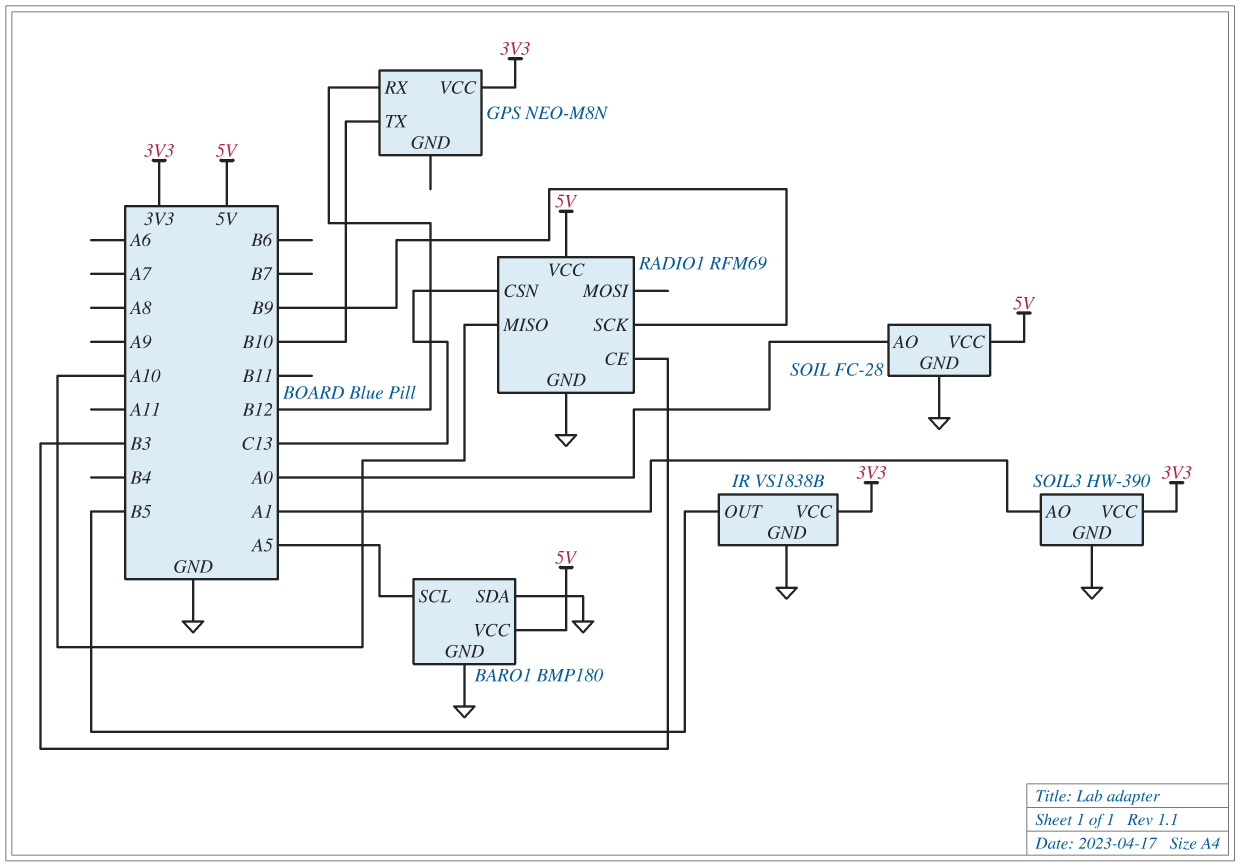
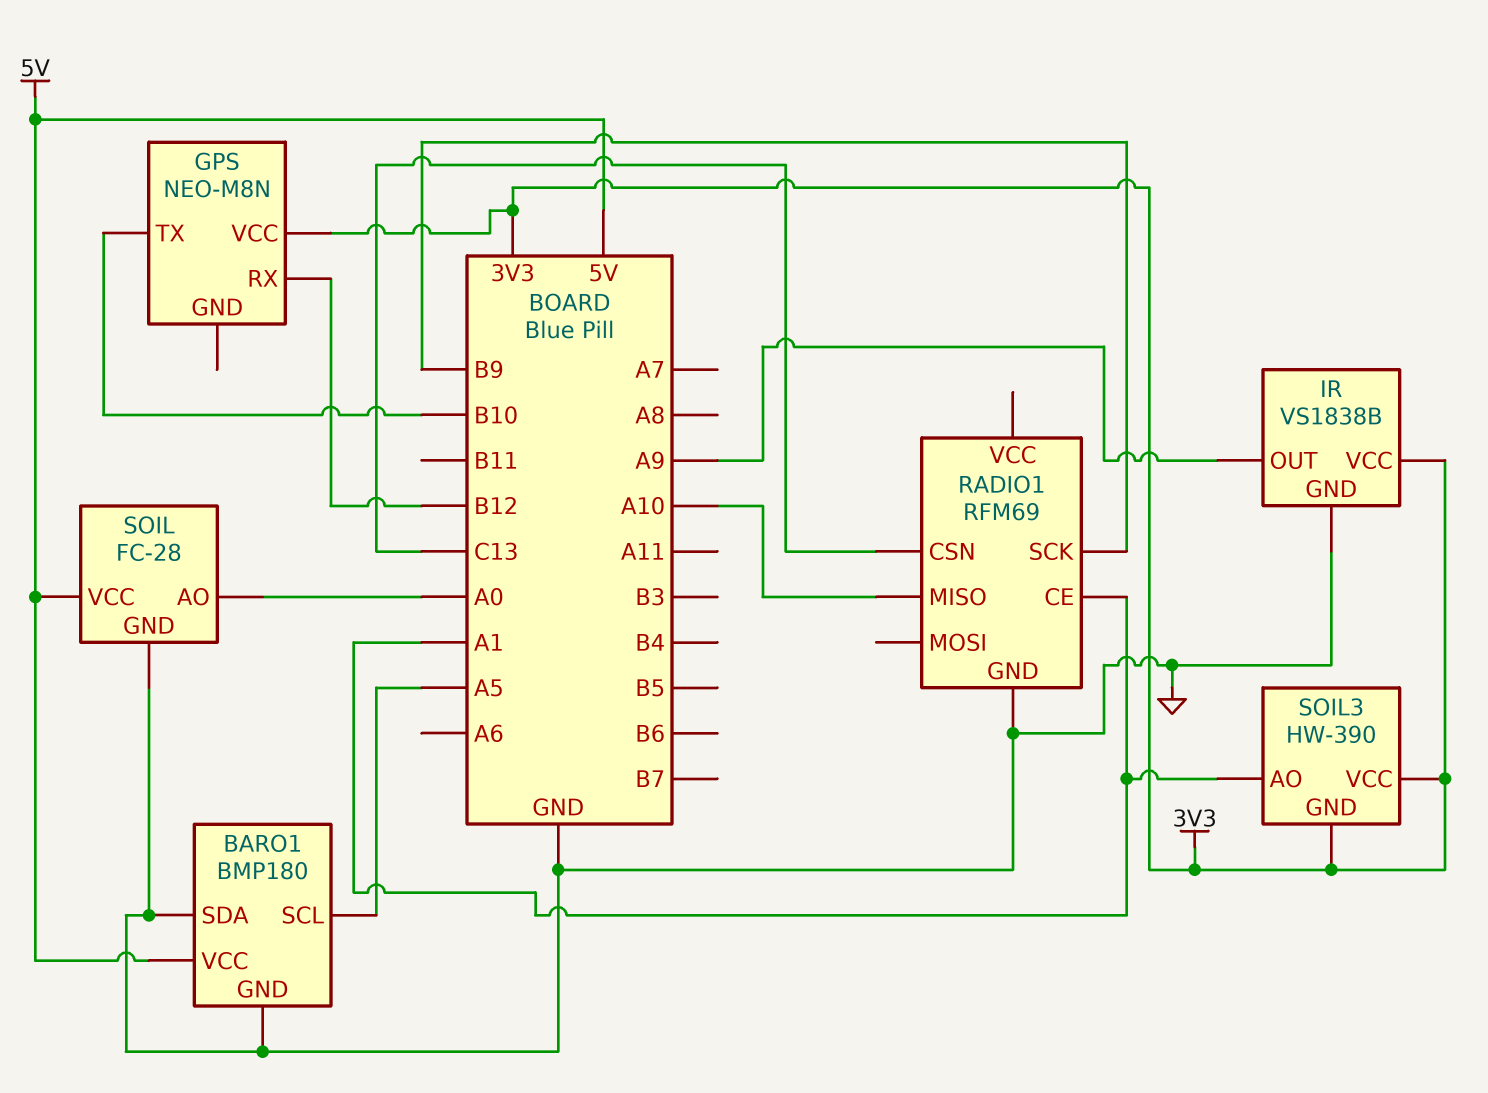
IR pin OUT: B5 -> A9
RADIO1 pin CE: B3 -> A1
RADIO1 pin VCC: 5V -> none
SOIL3 pin GND: GND -> 3V3

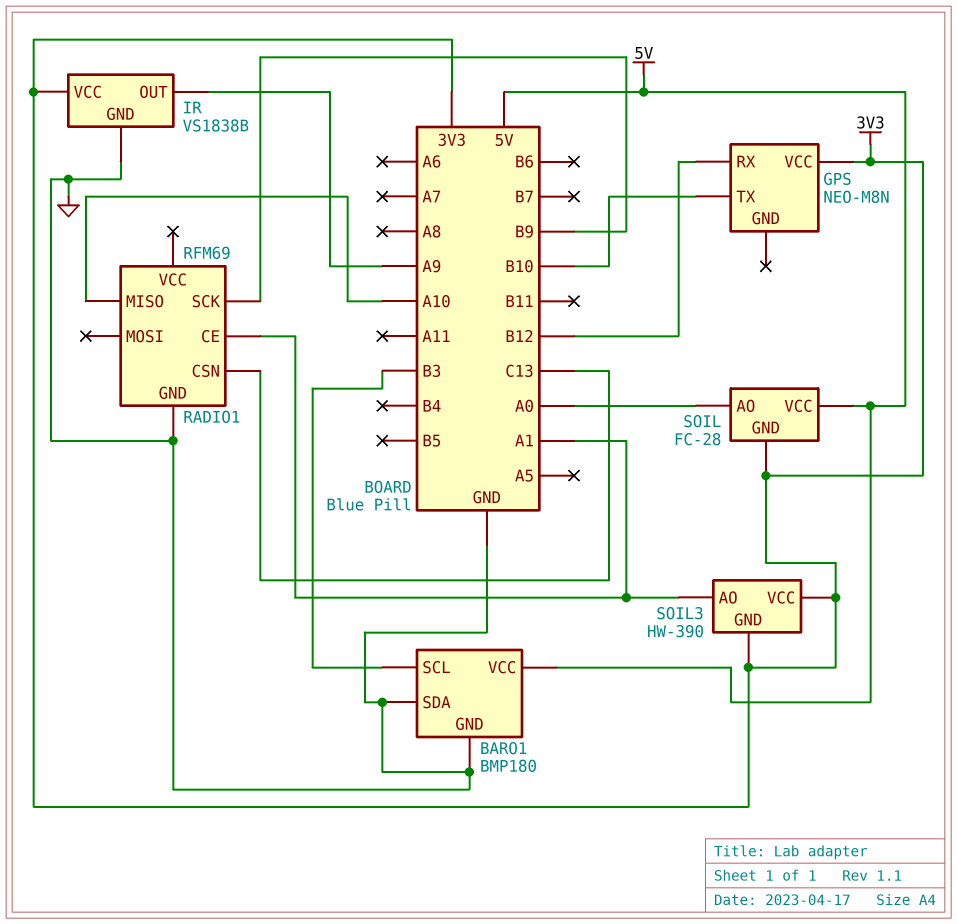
BARO1 pin SCL: A5 -> B3
SOIL pin GND: GND -> 3V3

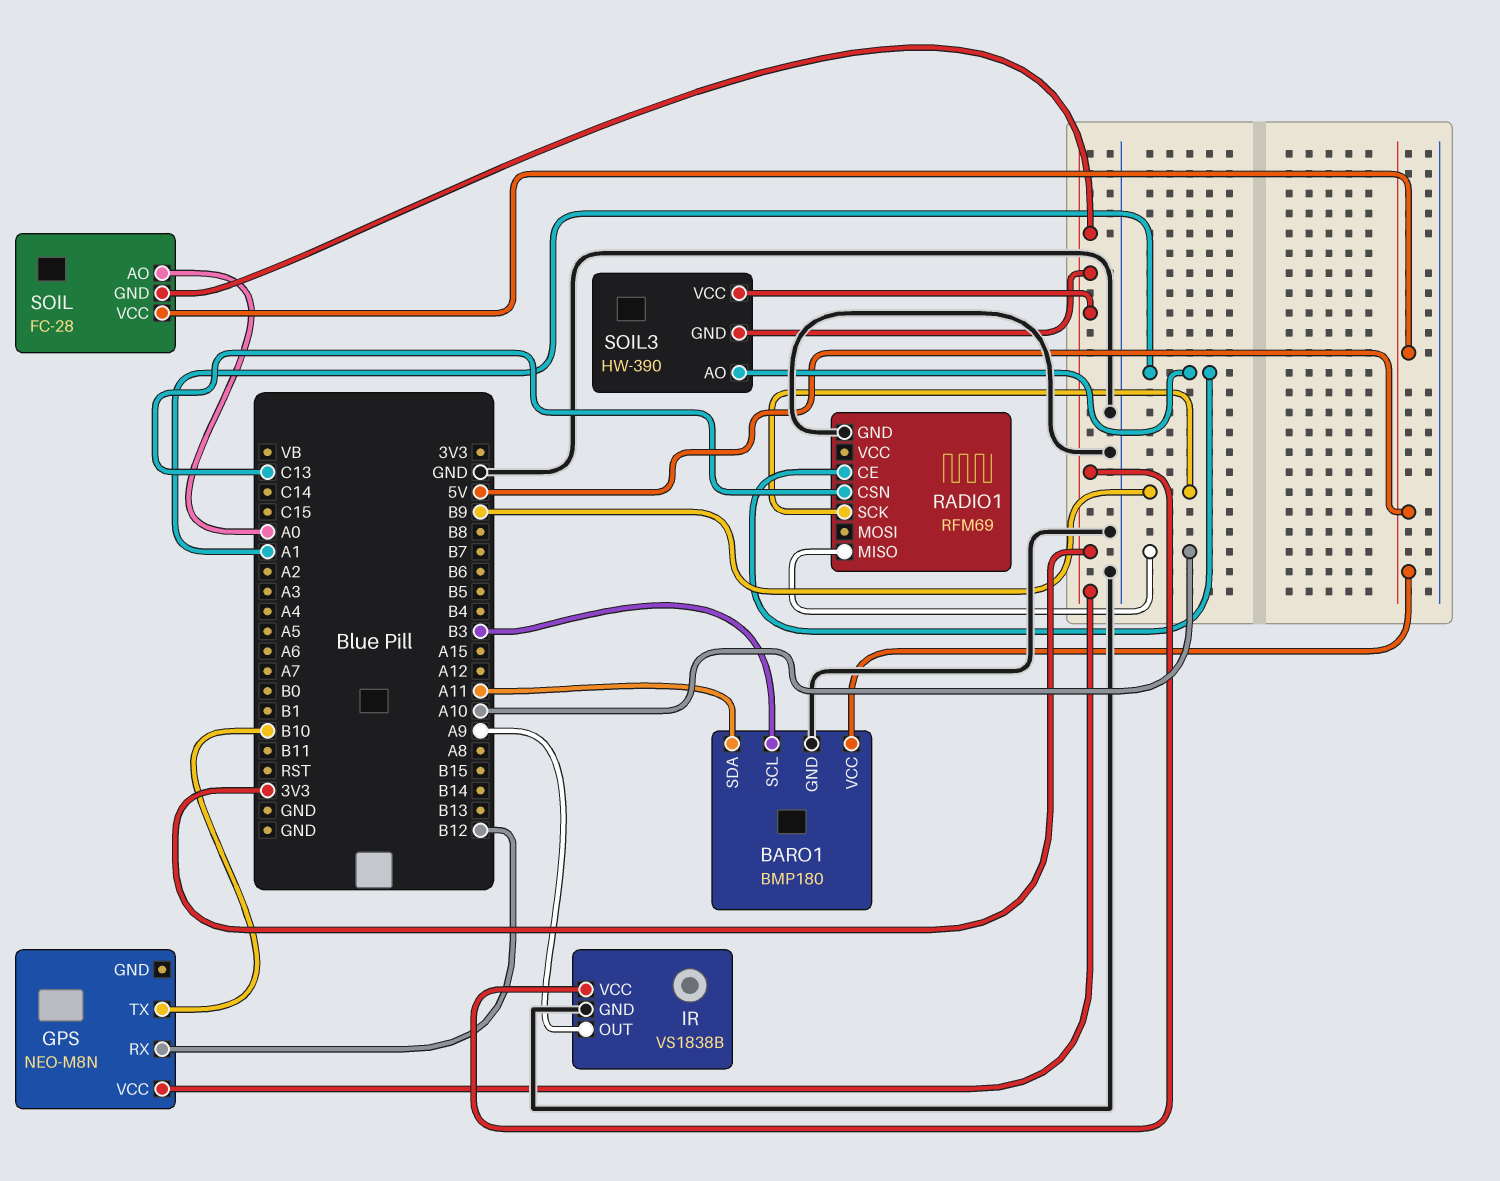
BARO1 pin SDA: GND -> A11

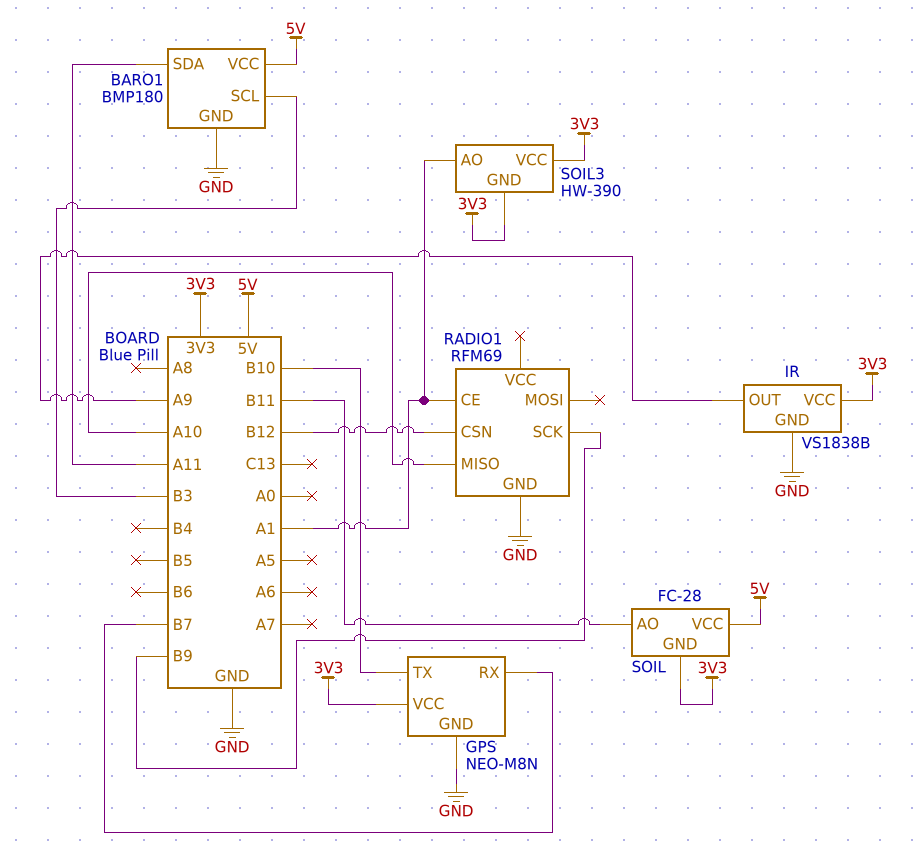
GPS pin GND: none -> GND
GPS pin RX: B12 -> B7
RADIO1 pin CSN: C13 -> B12
SOIL pin AO: A0 -> B11

